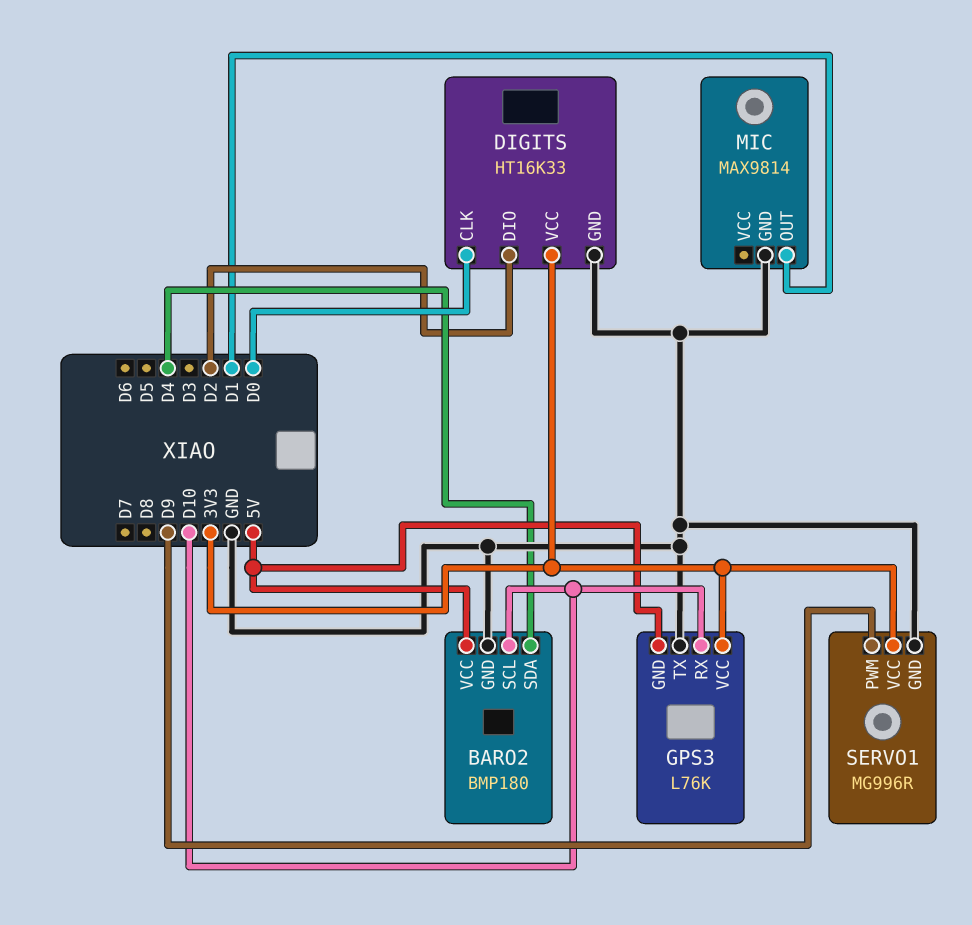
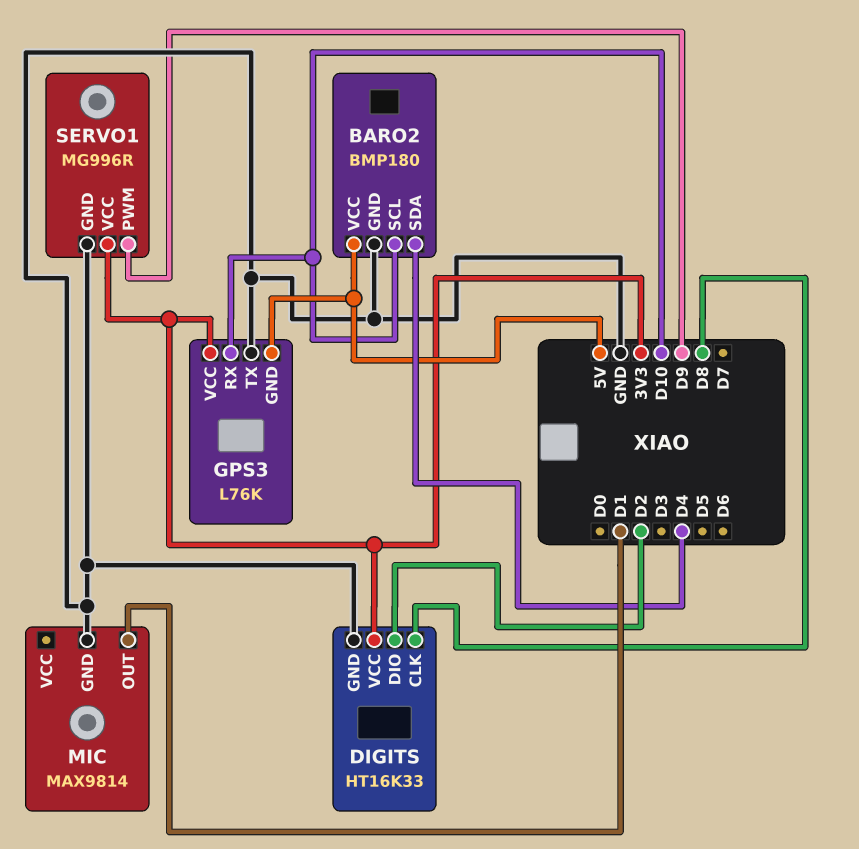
DIGITS pin CLK: D0 -> D8

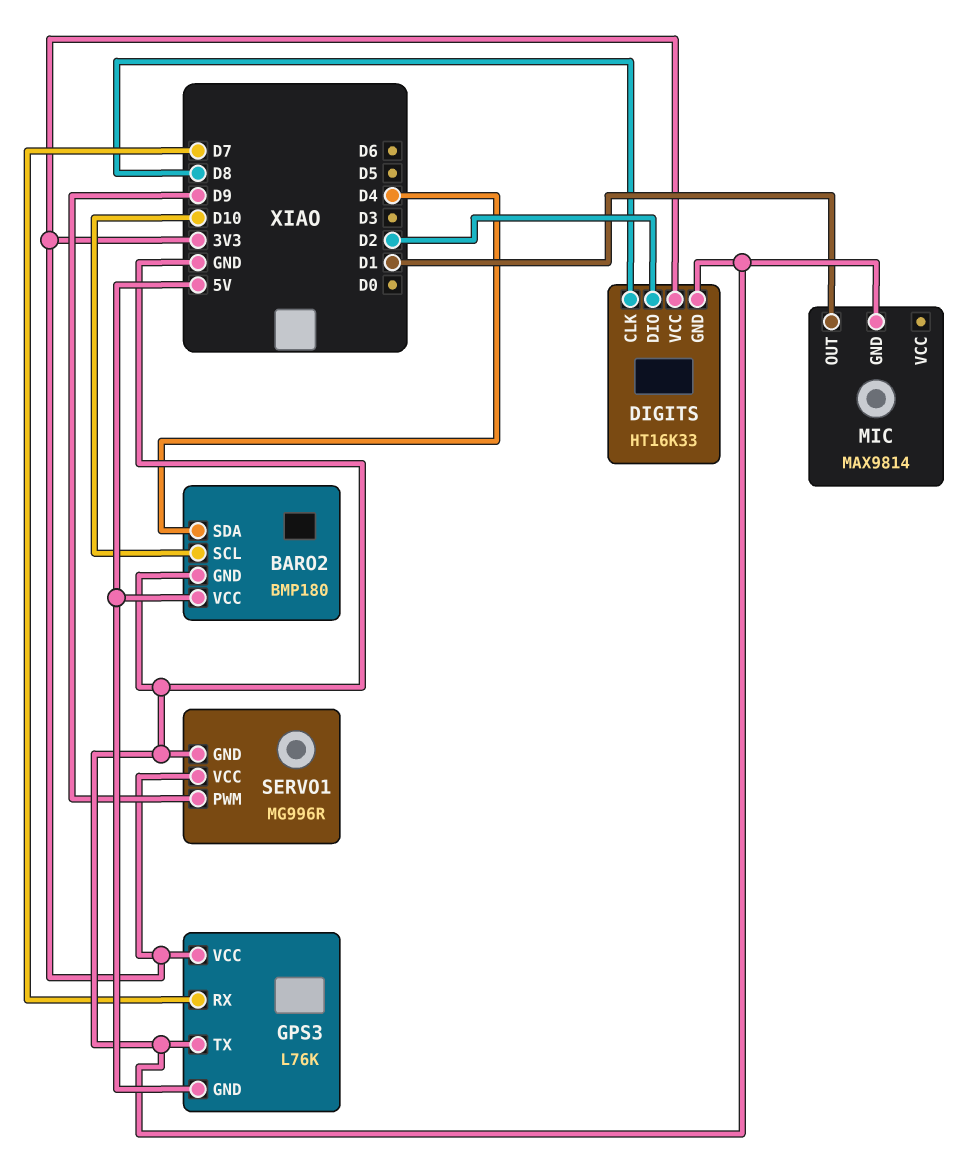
GPS3 pin RX: D10 -> D7

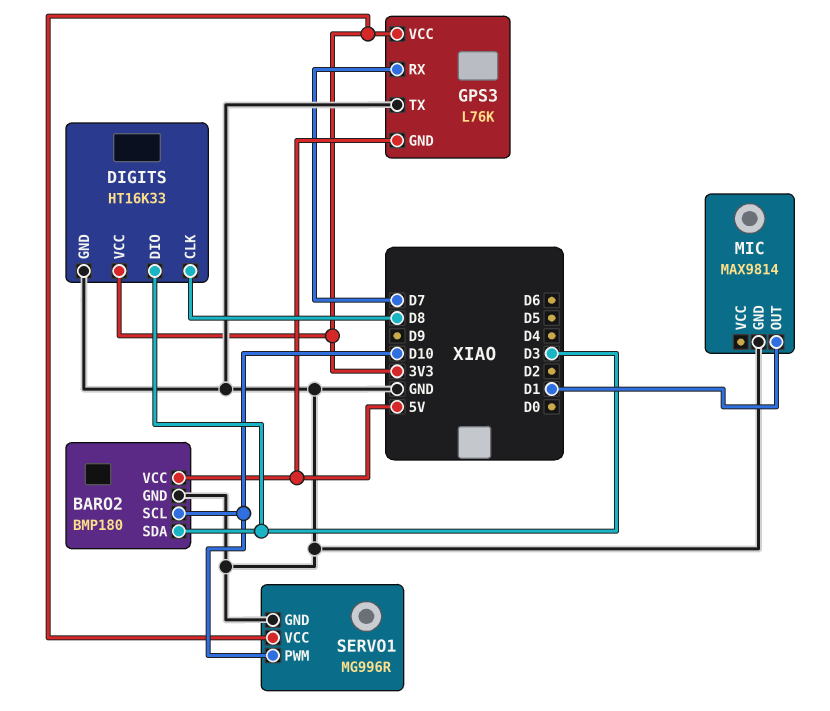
BARO2 pin SDA: D4 -> D3
DIGITS pin DIO: D2 -> D3
SERVO1 pin PWM: D9 -> D10

